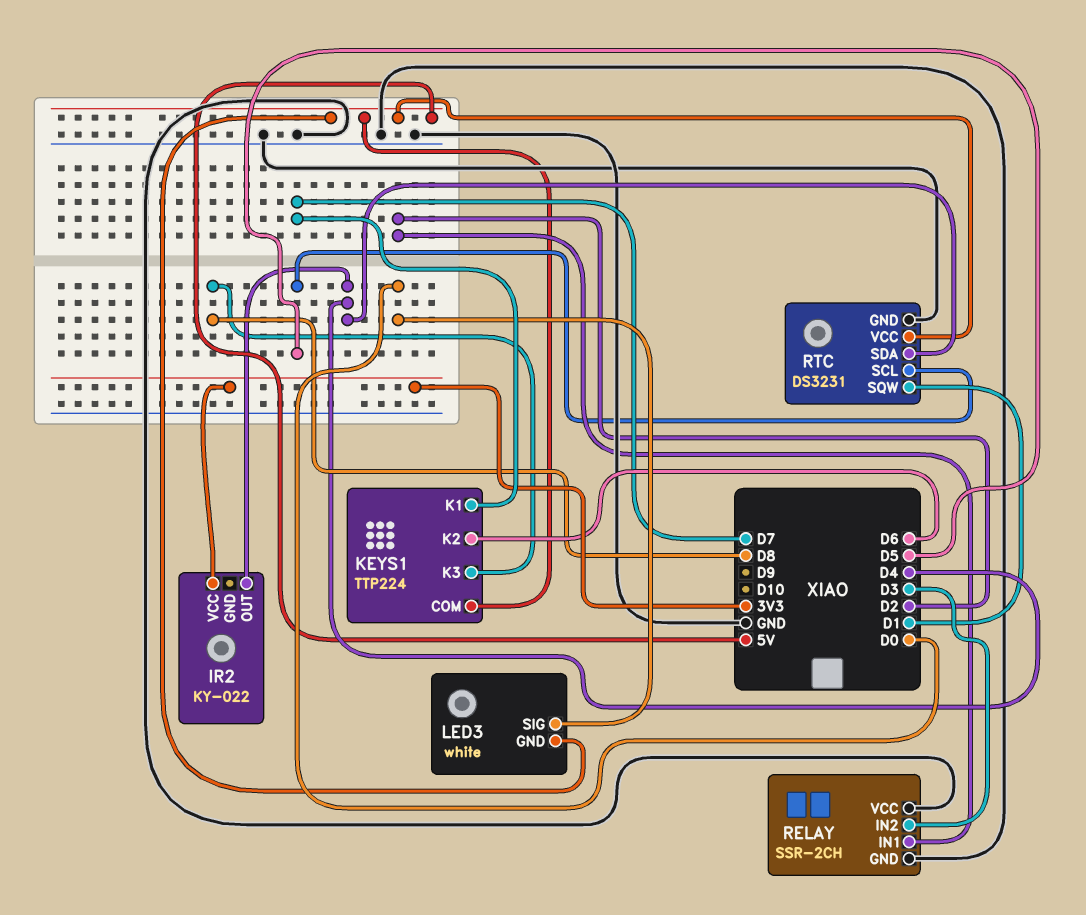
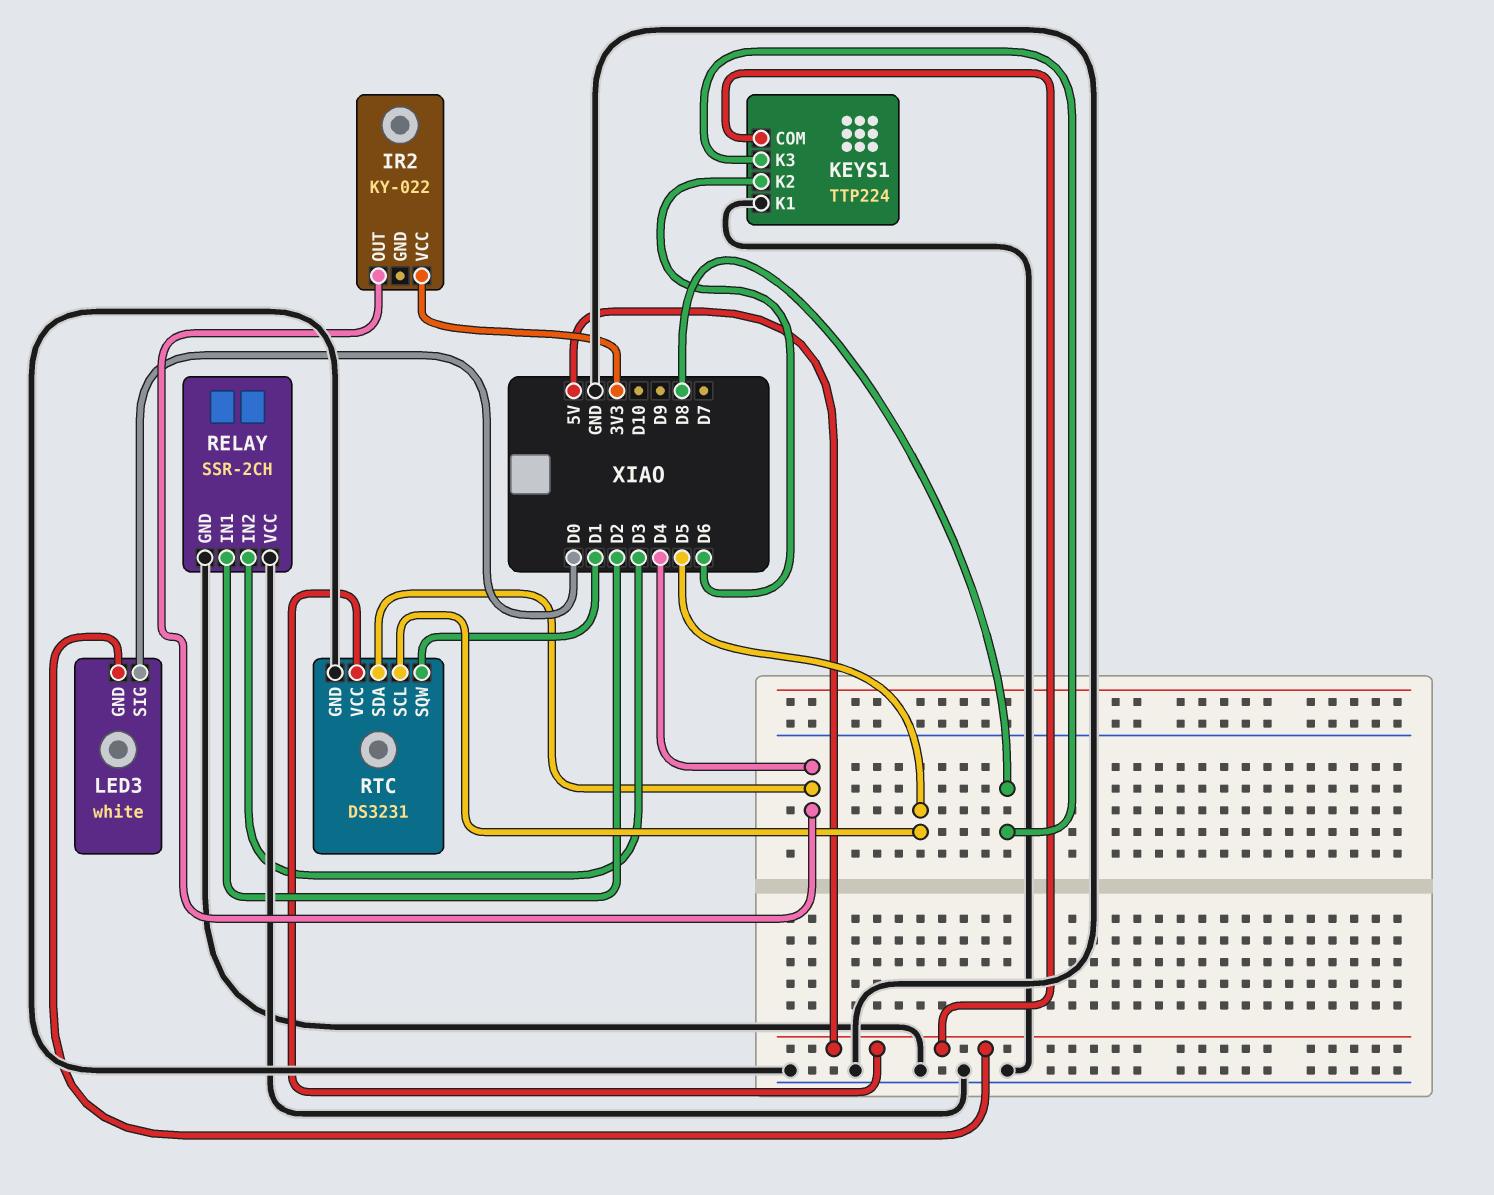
KEYS1 pin K1: D7 -> GND

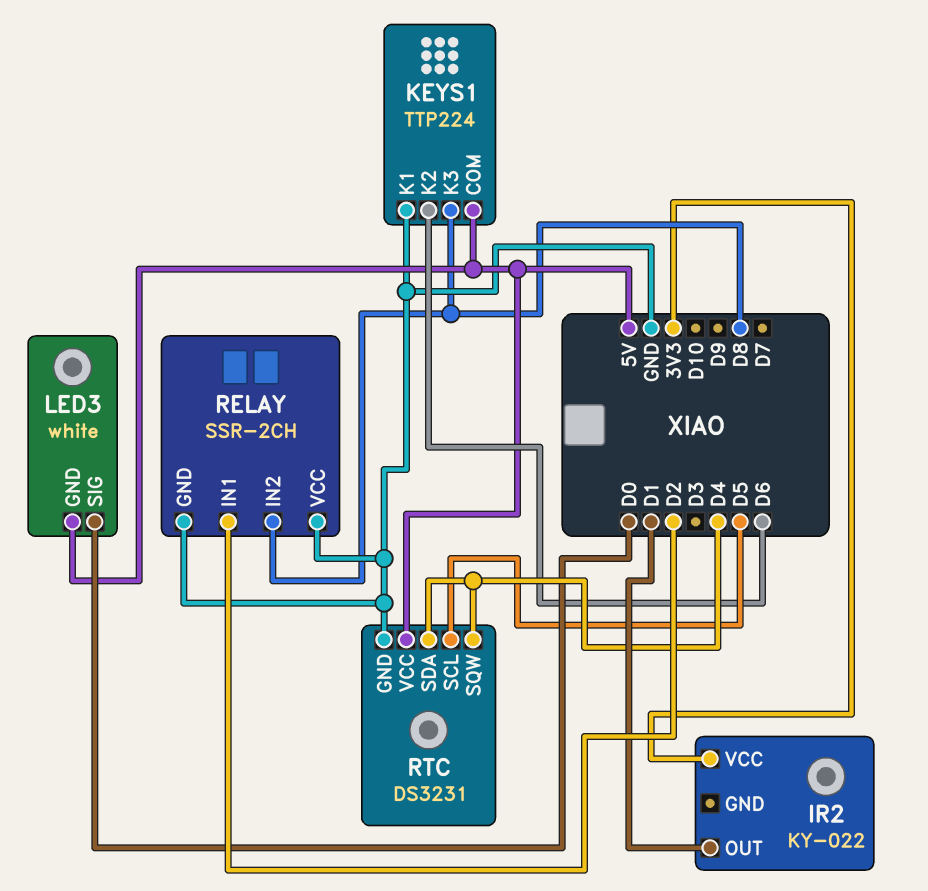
IR2 pin OUT: D4 -> D1
RELAY pin IN2: D3 -> D8
RTC pin SQW: D1 -> D4

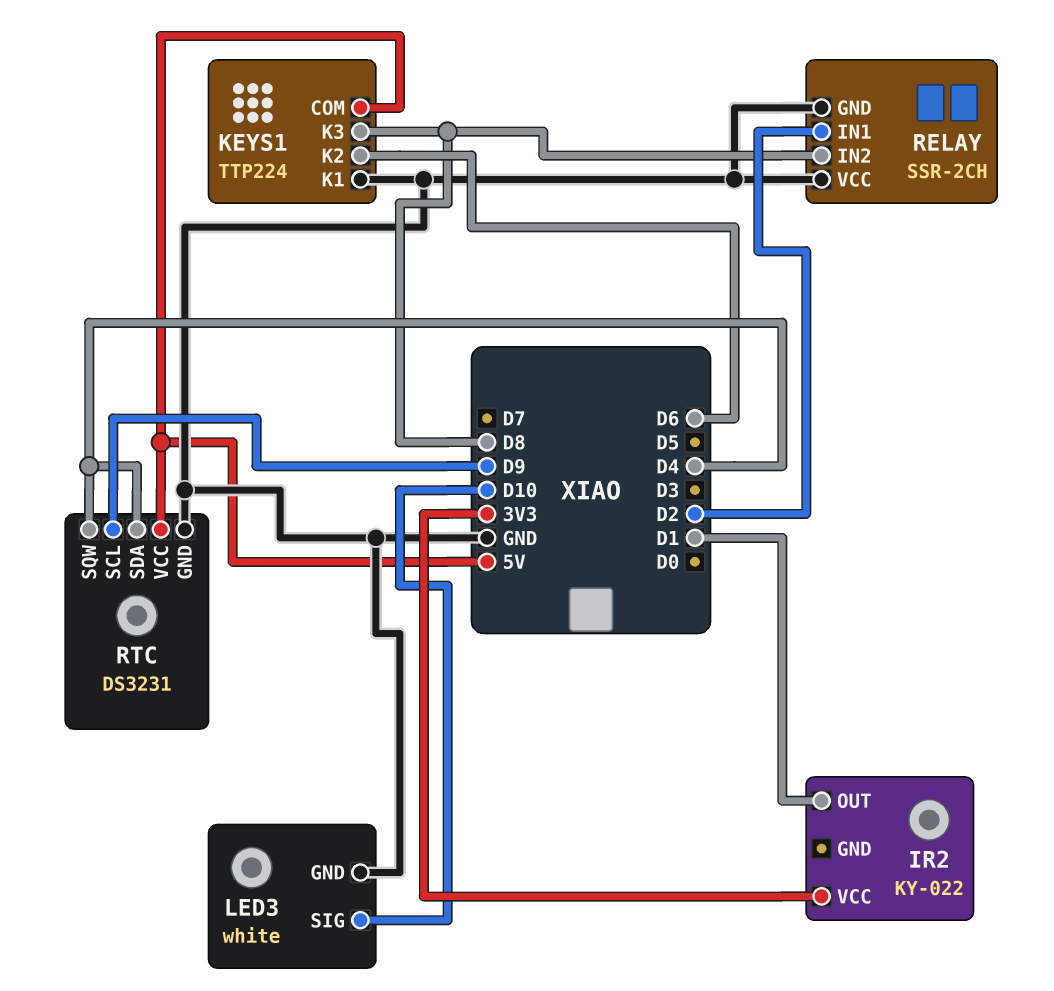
LED3 pin GND: 5V -> GND
LED3 pin SIG: D0 -> D10
RTC pin SCL: D5 -> D9

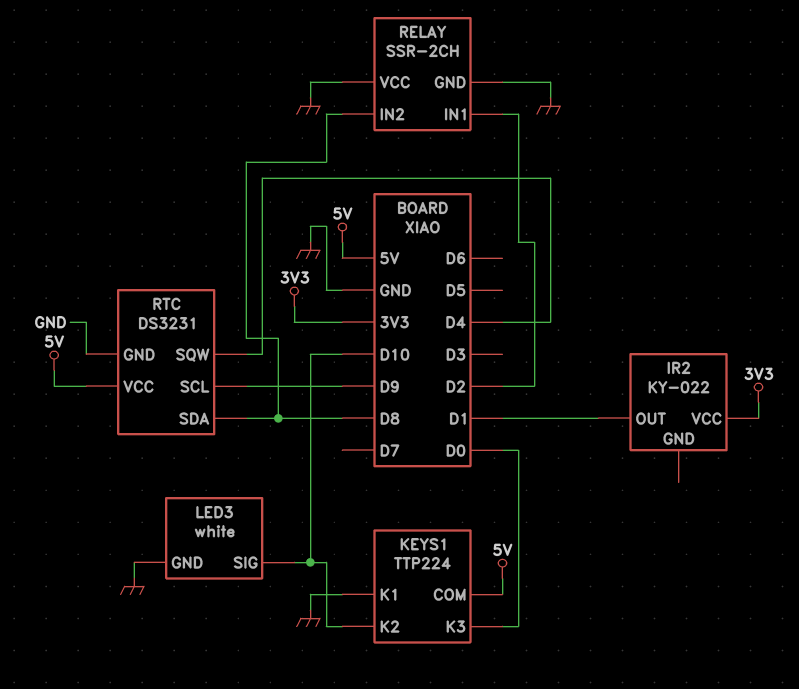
KEYS1 pin K2: D6 -> D10
KEYS1 pin K3: D8 -> D0
RTC pin SDA: D4 -> D8

